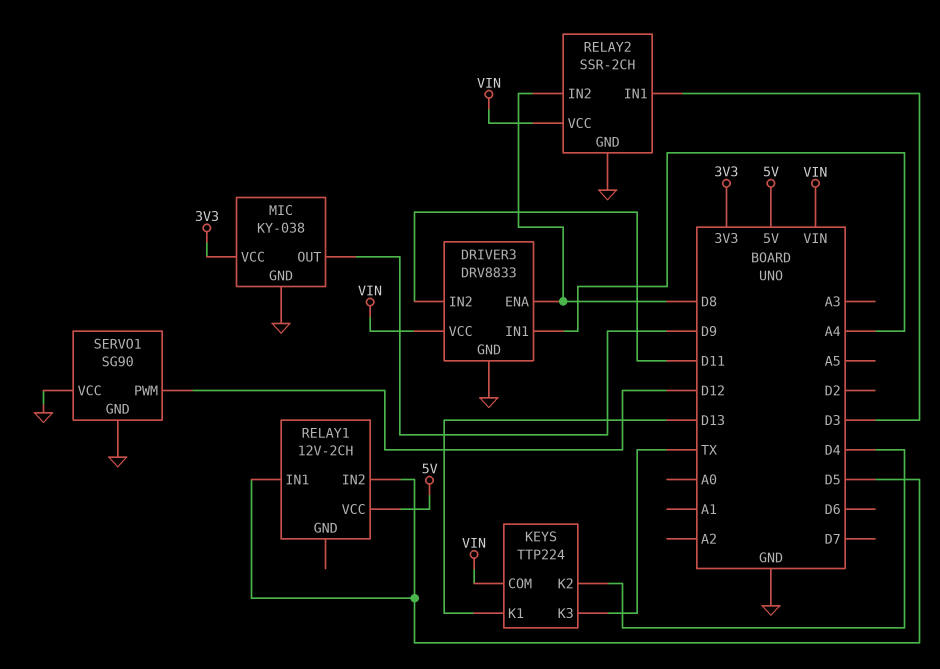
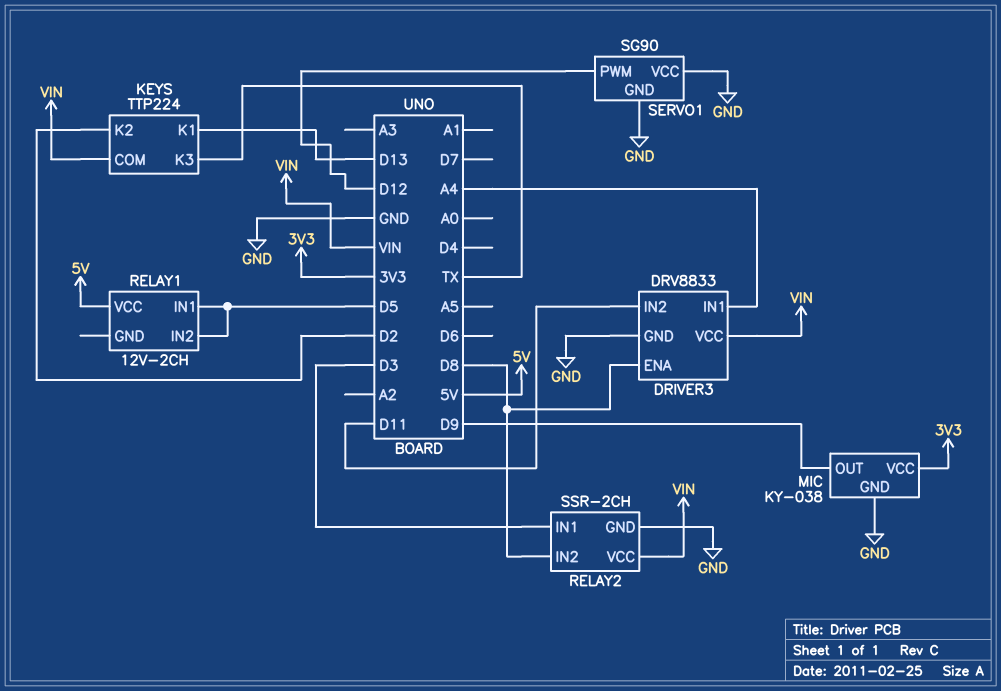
KEYS pin K2: D4 -> D2

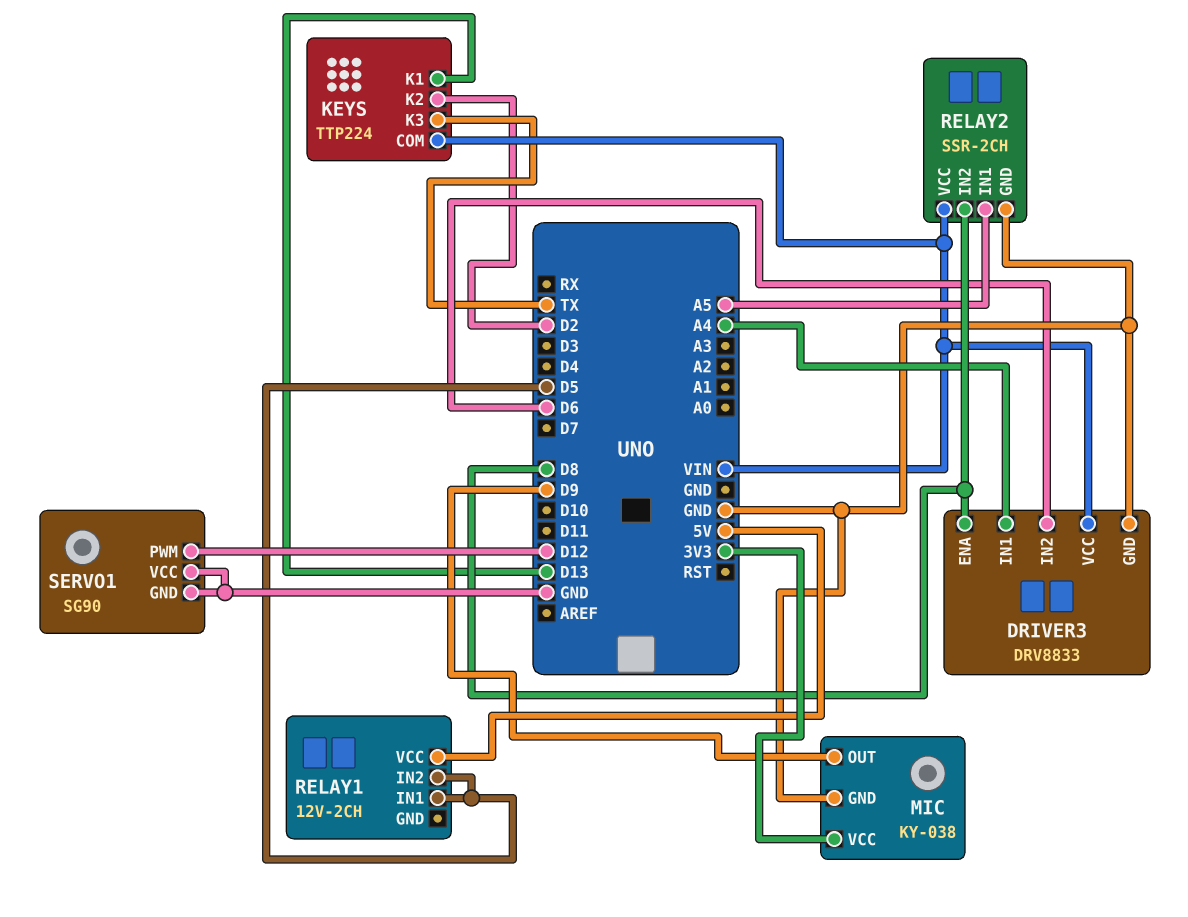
DRIVER3 pin IN2: D11 -> D6
RELAY2 pin IN1: D3 -> A5

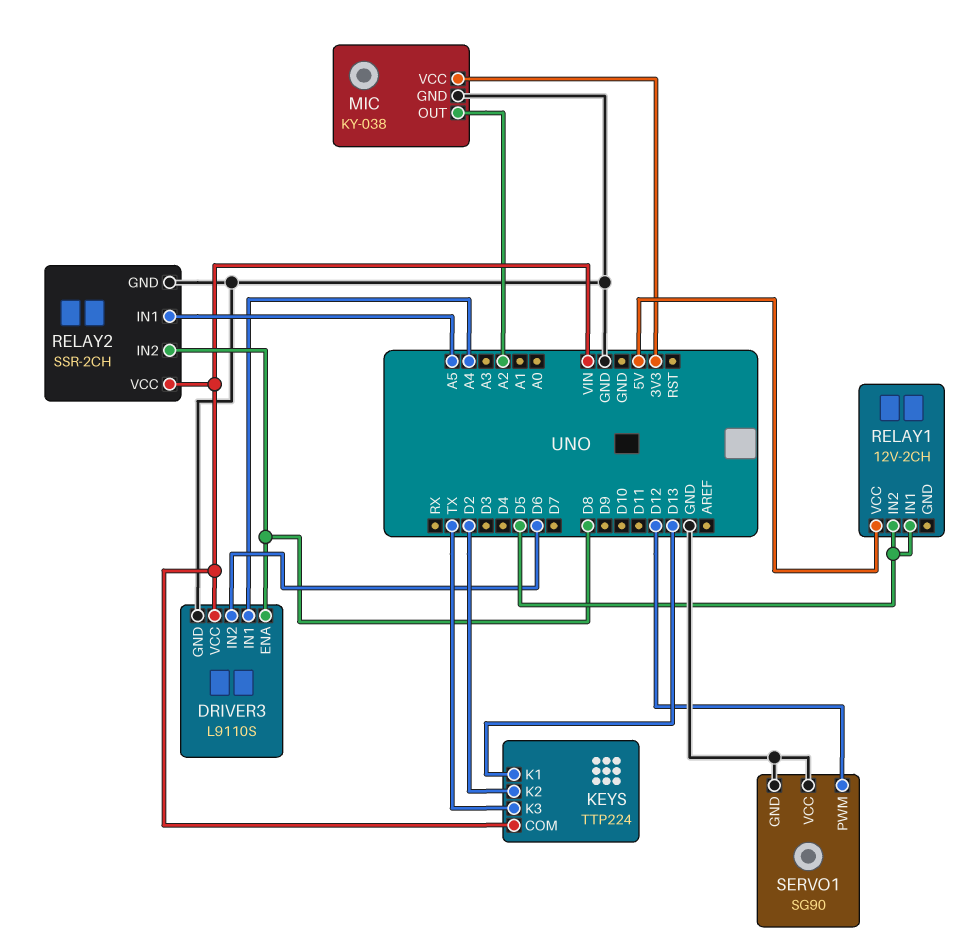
DRIVER3: DRV8833 -> L9110S
MIC pin OUT: D9 -> A2

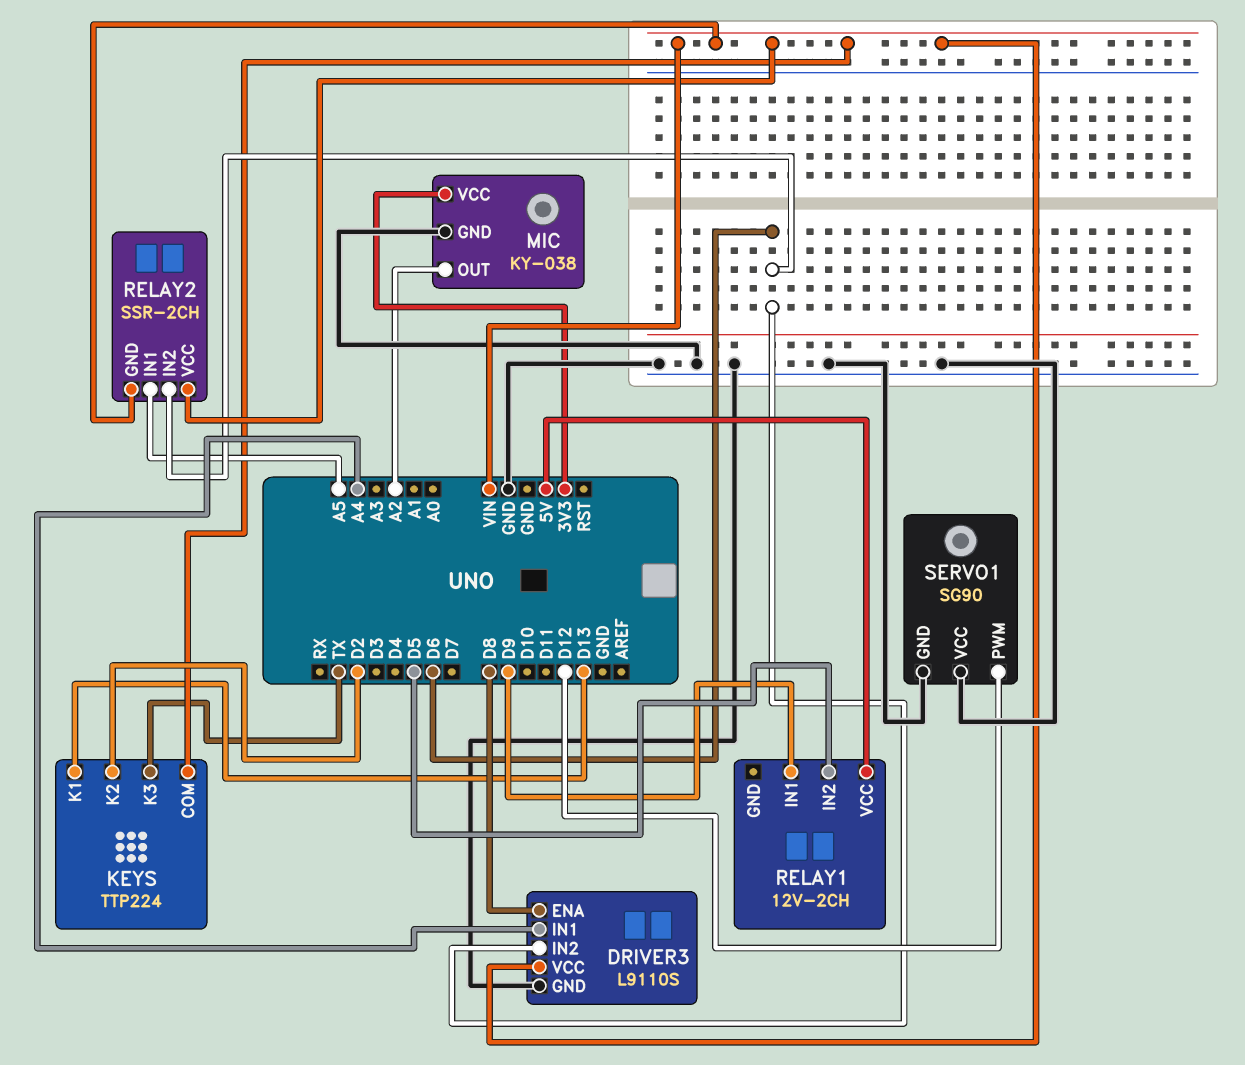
RELAY1 pin IN1: D5 -> D9
RELAY2 pin GND: GND -> VIN
RELAY2 pin IN2: D8 -> D6

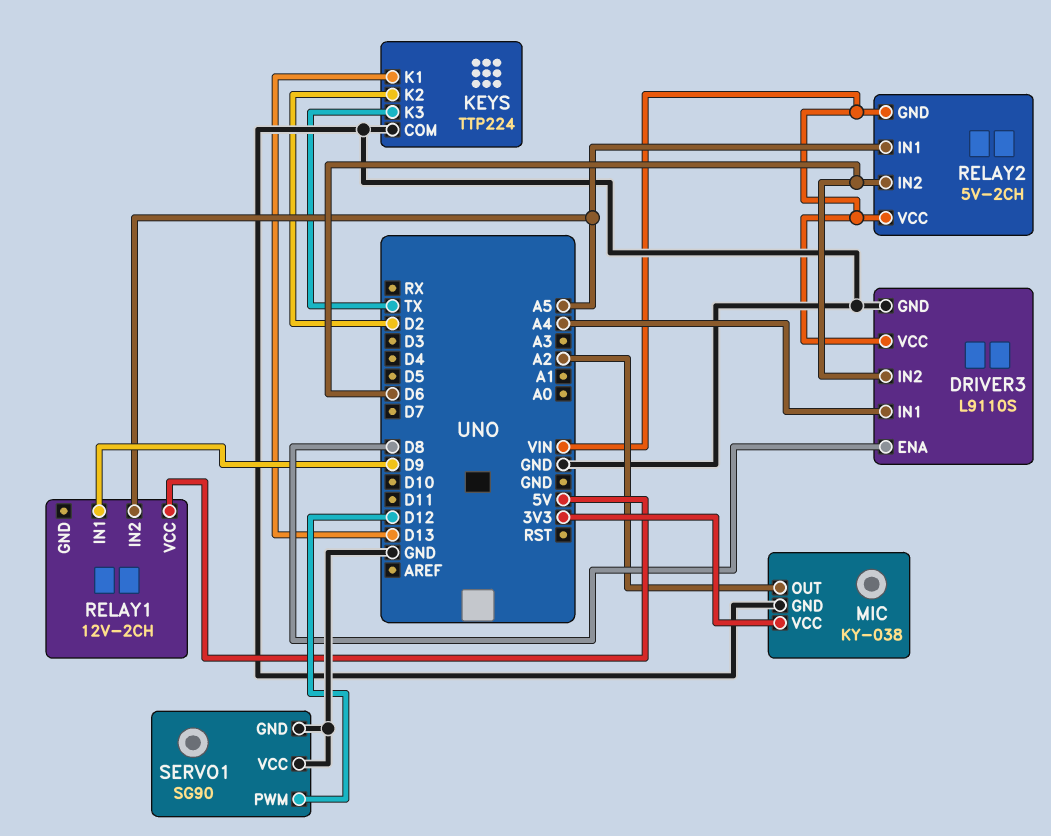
KEYS pin COM: VIN -> GND
RELAY1 pin IN2: D5 -> A5
RELAY2: SSR-2CH -> 5V-2CH

